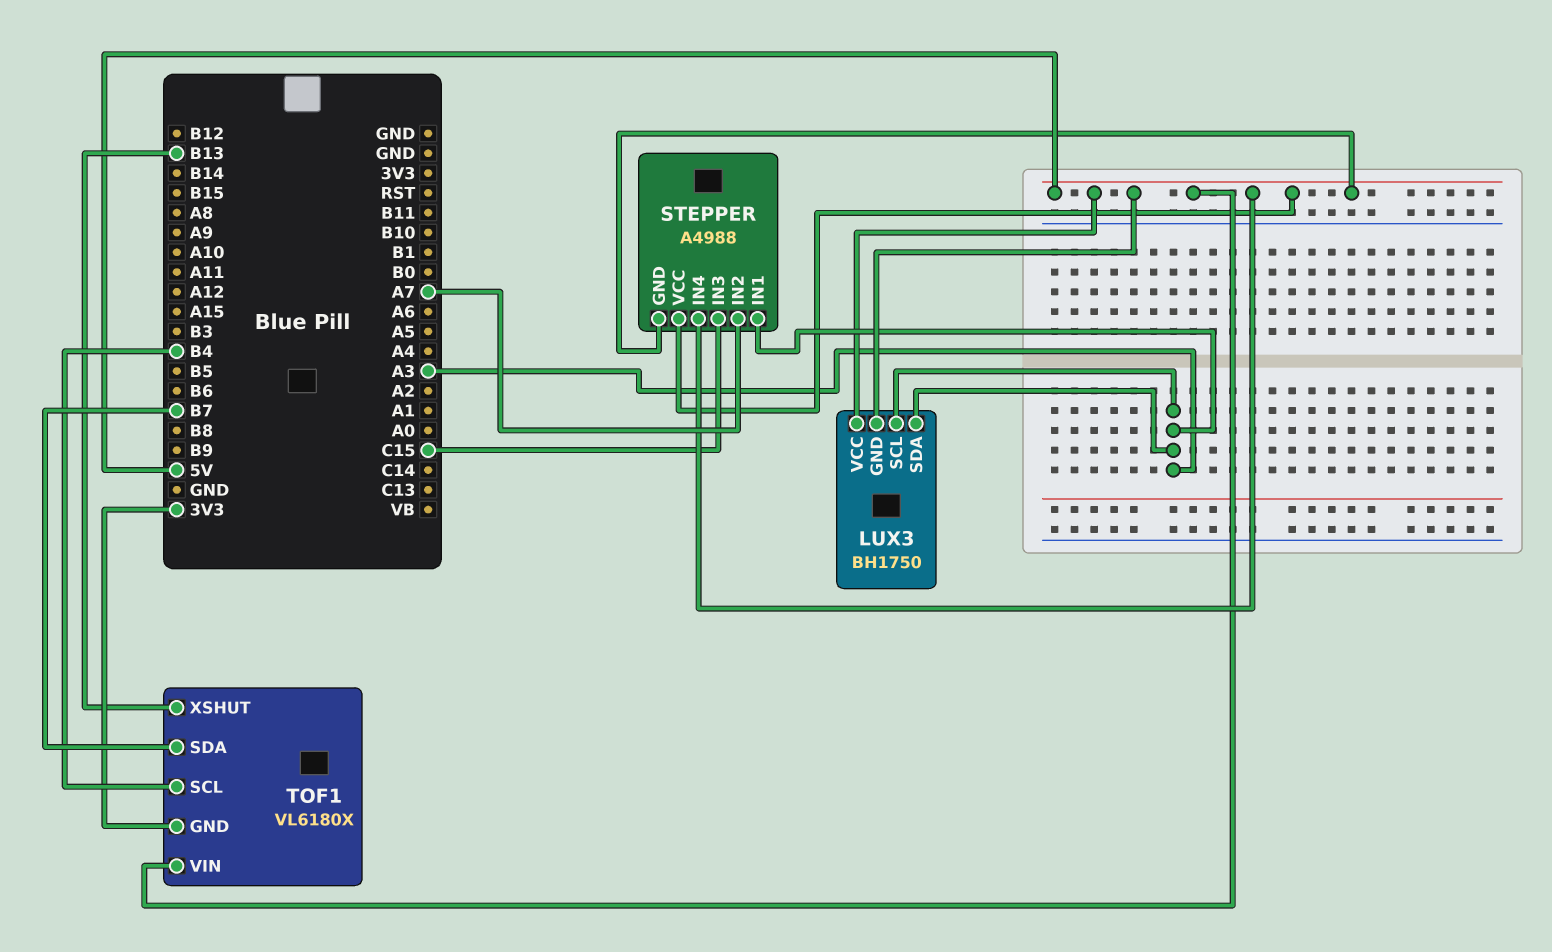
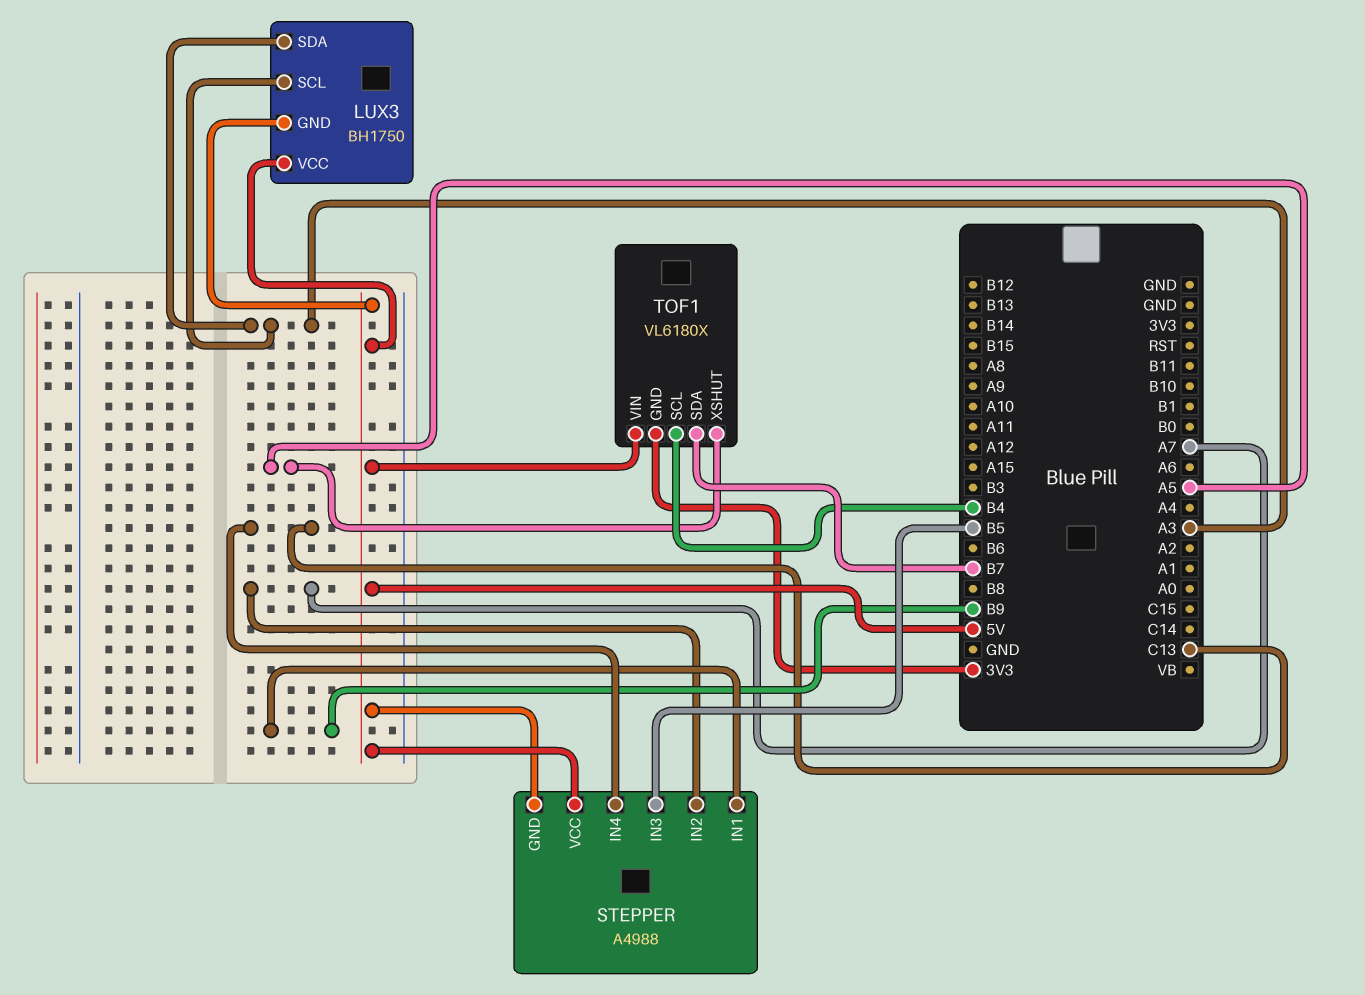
STEPPER pin IN1: A3 -> B9
STEPPER pin IN3: C15 -> B5
STEPPER pin IN4: 5V -> C13
TOF1 pin XSHUT: B13 -> A5

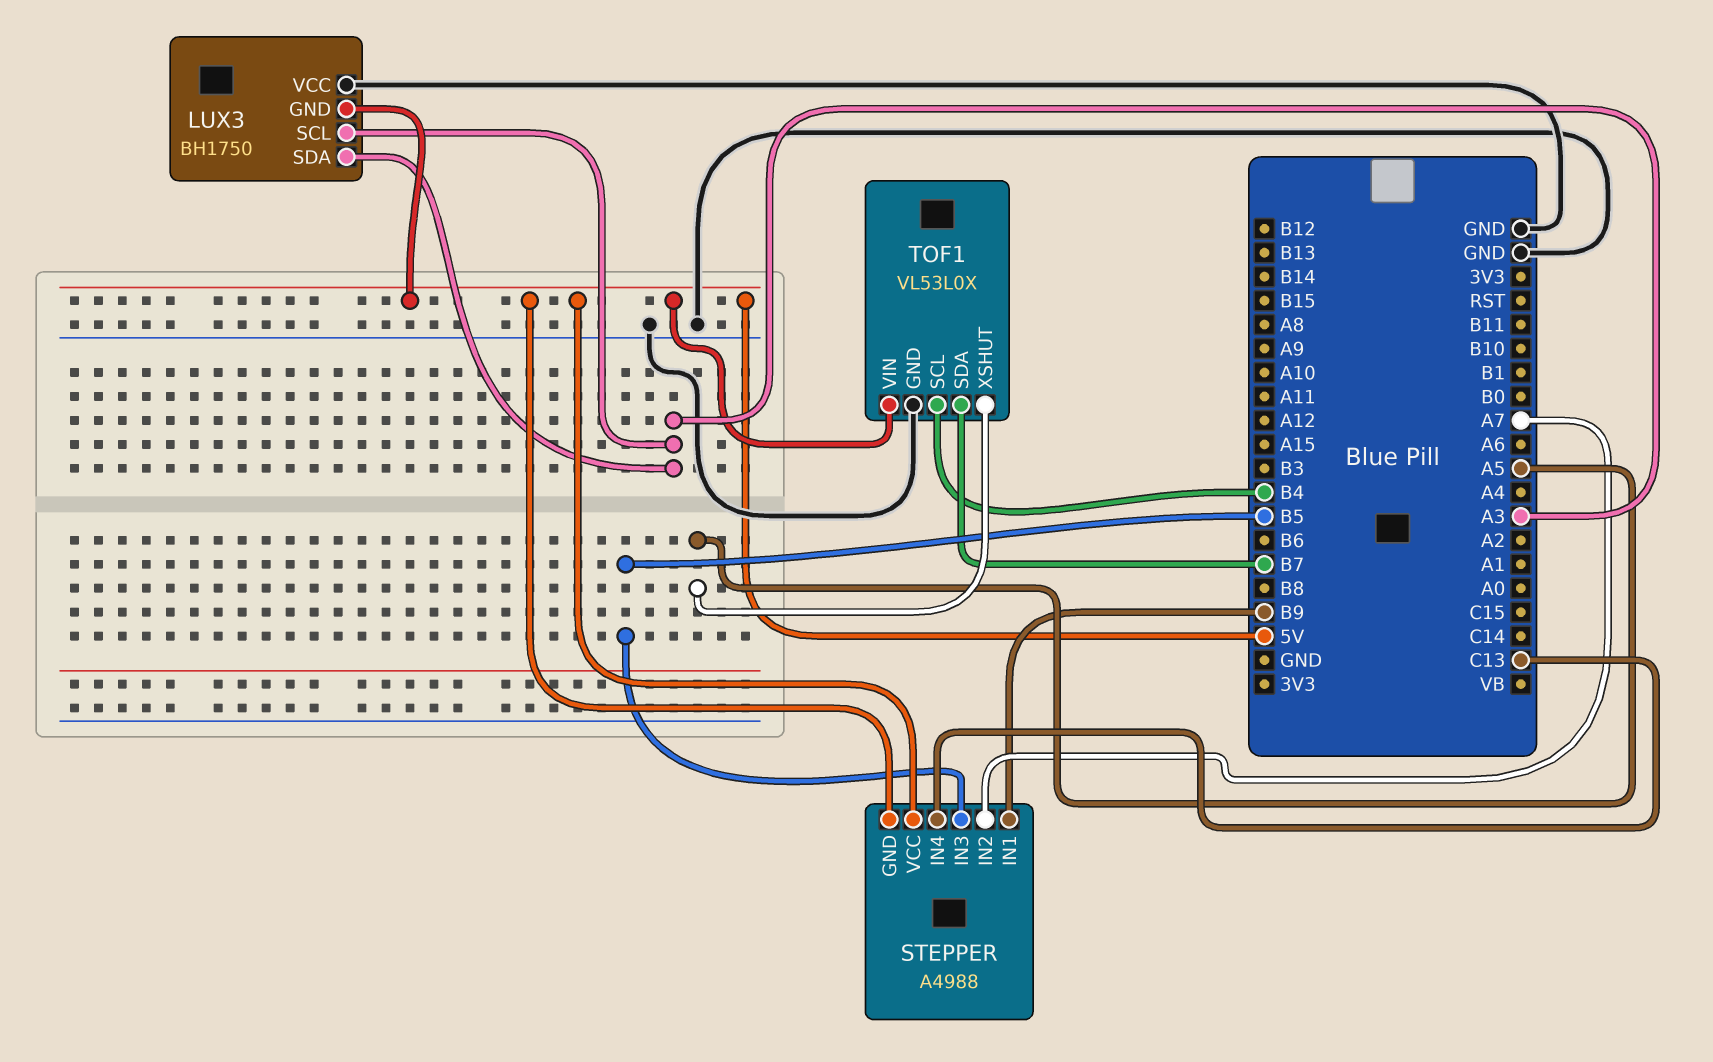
LUX3 pin VCC: 5V -> GND
TOF1: VL6180X -> VL53L0X
TOF1 pin GND: 3V3 -> GND

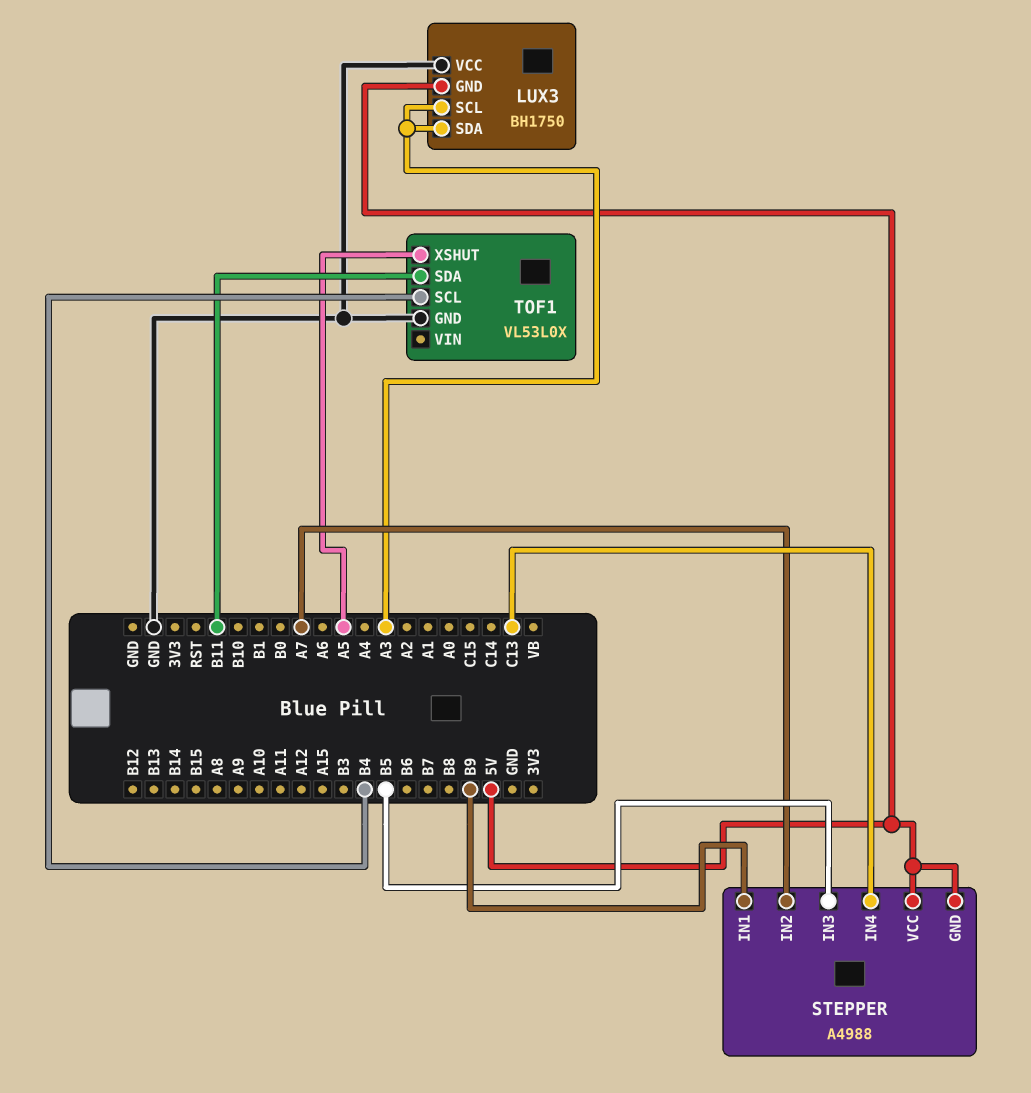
TOF1 pin SDA: B7 -> B11
TOF1 pin VIN: 5V -> none

